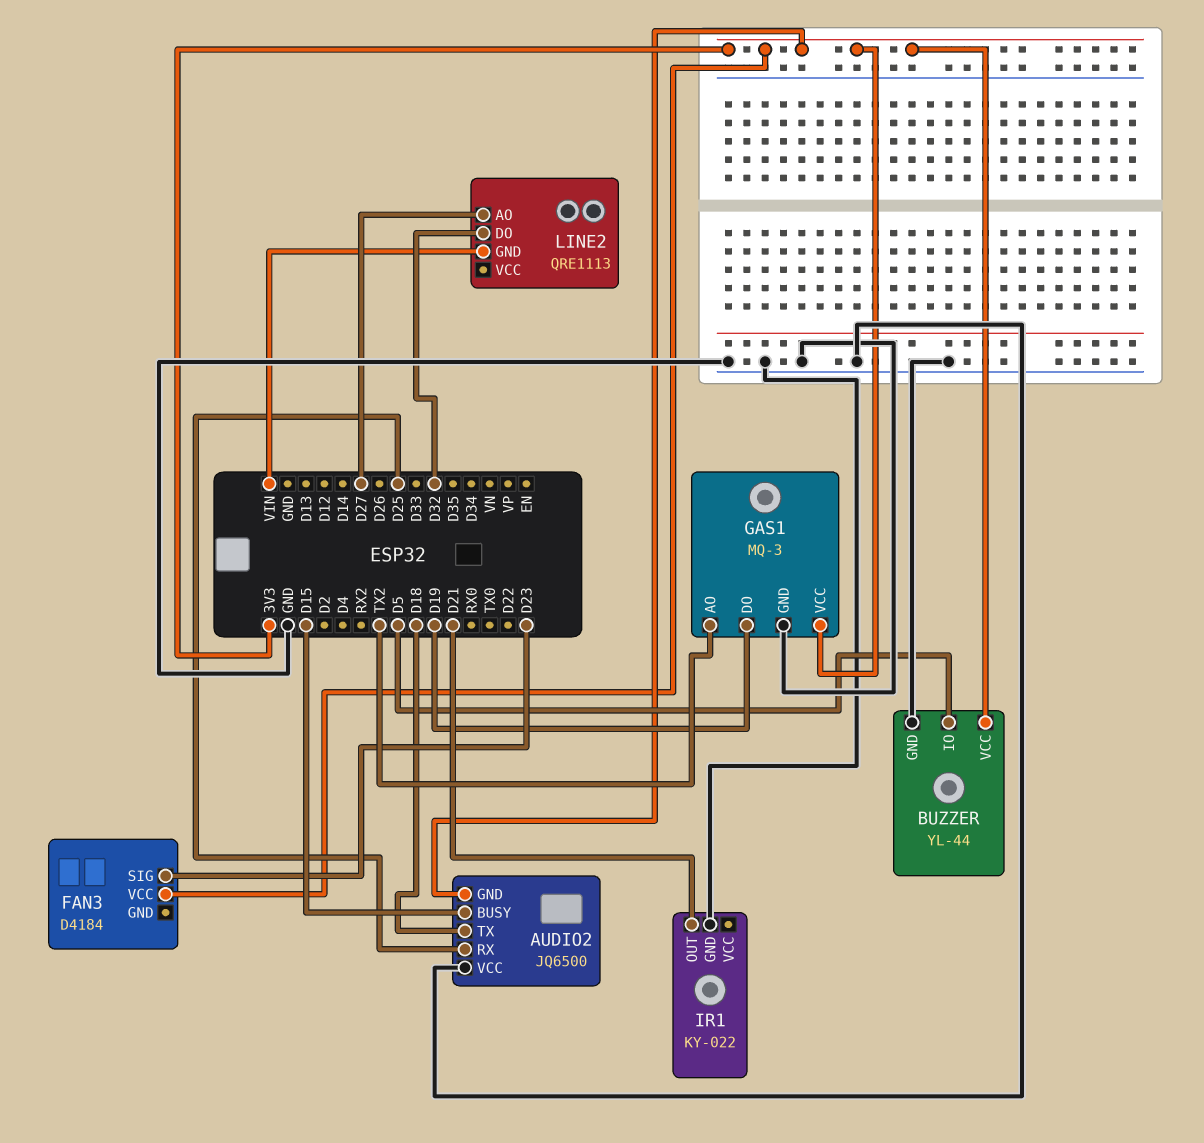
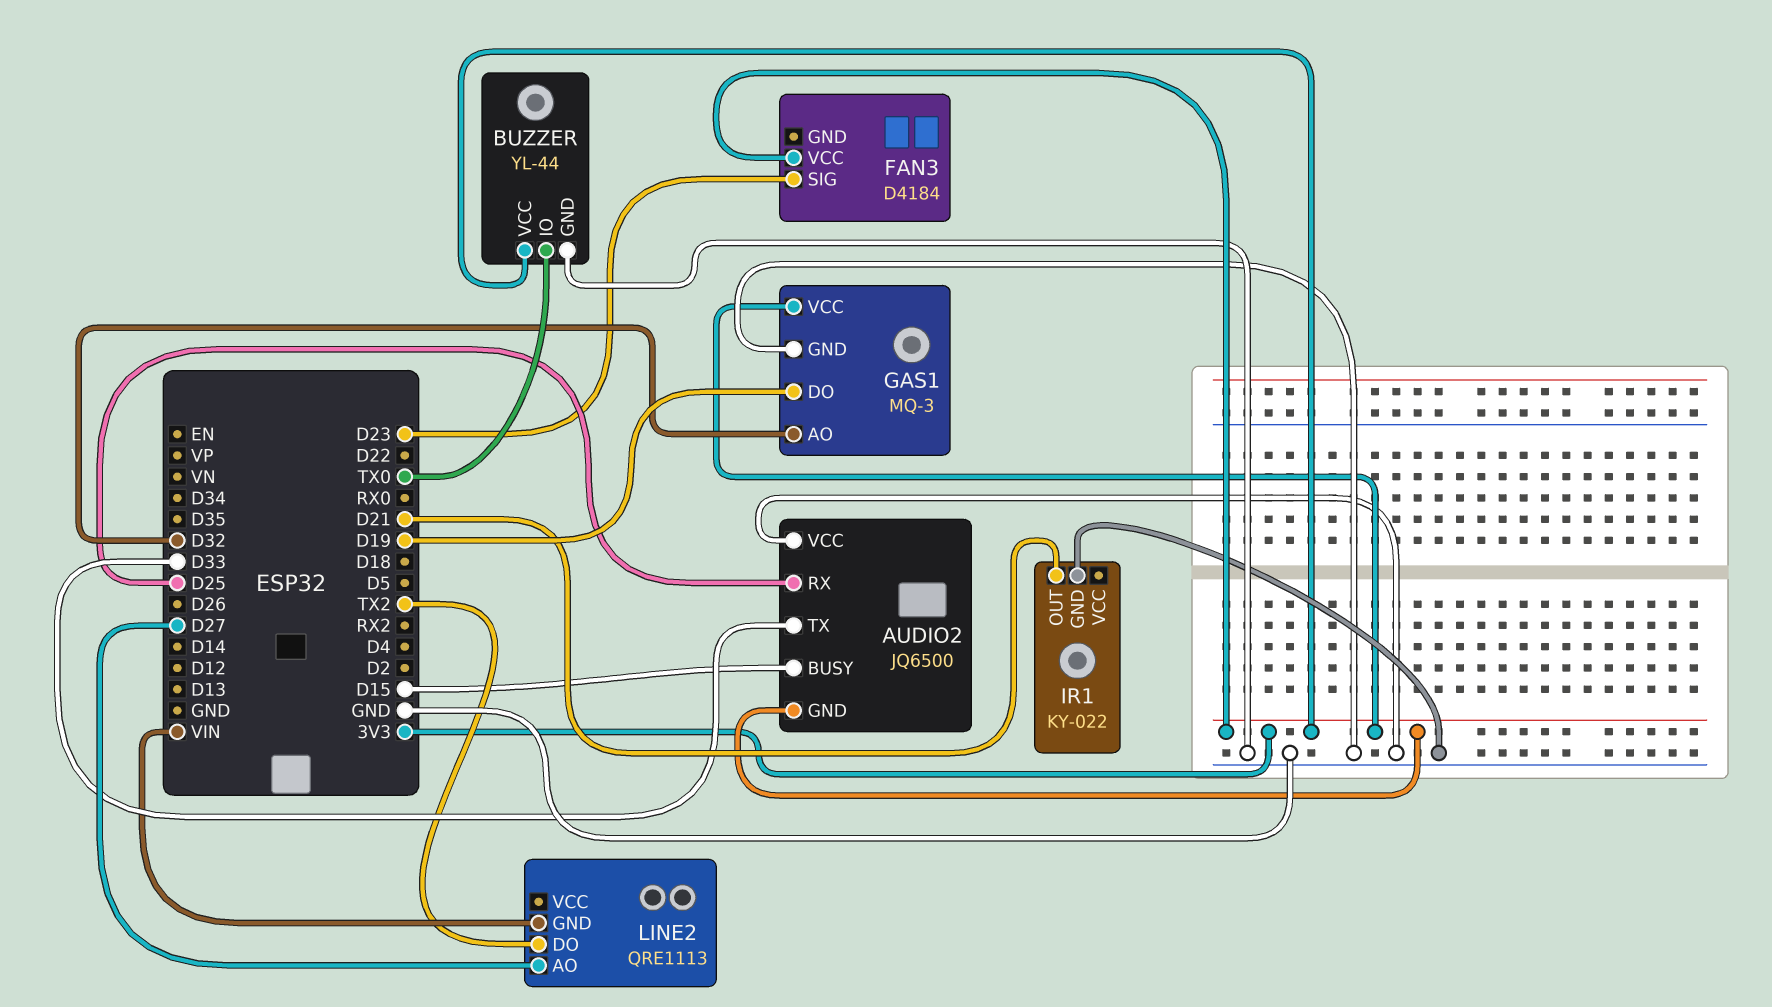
AUDIO2 pin TX: D18 -> D33
BUZZER pin IO: D5 -> TX0
GAS1 pin AO: TX2 -> D32
LINE2 pin DO: D32 -> TX2

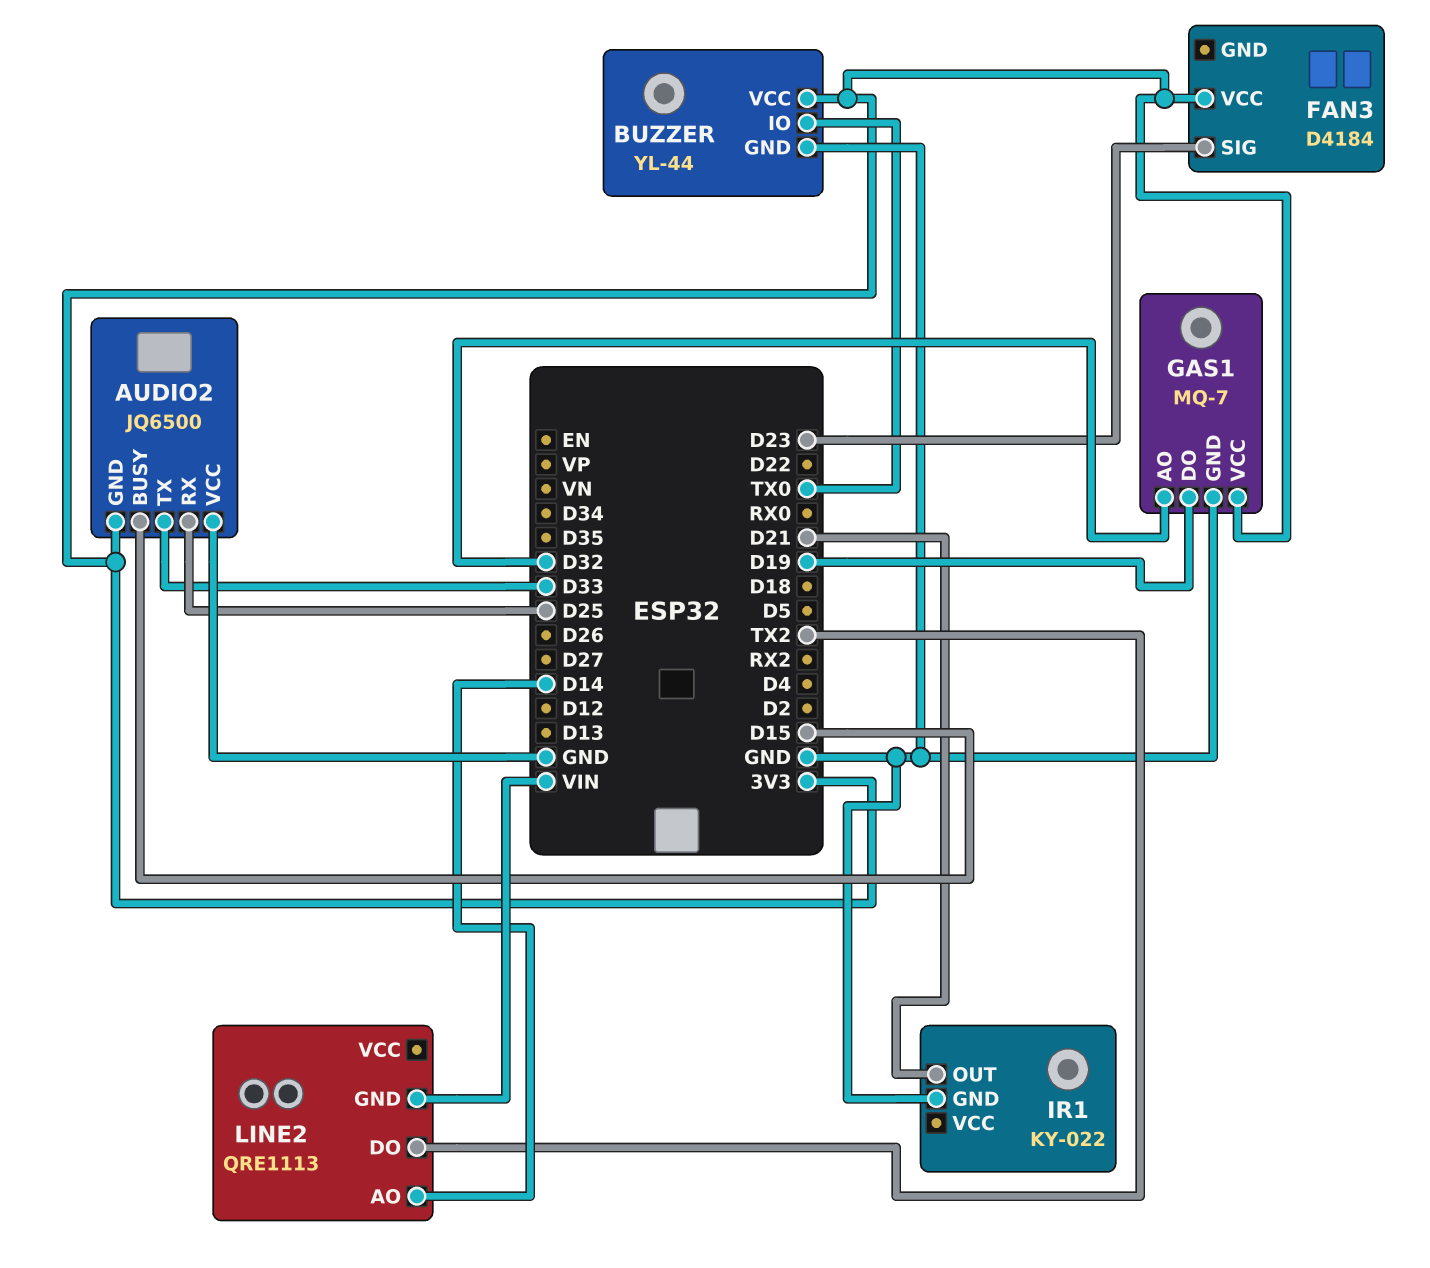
GAS1: MQ-3 -> MQ-7
LINE2 pin AO: D27 -> D14

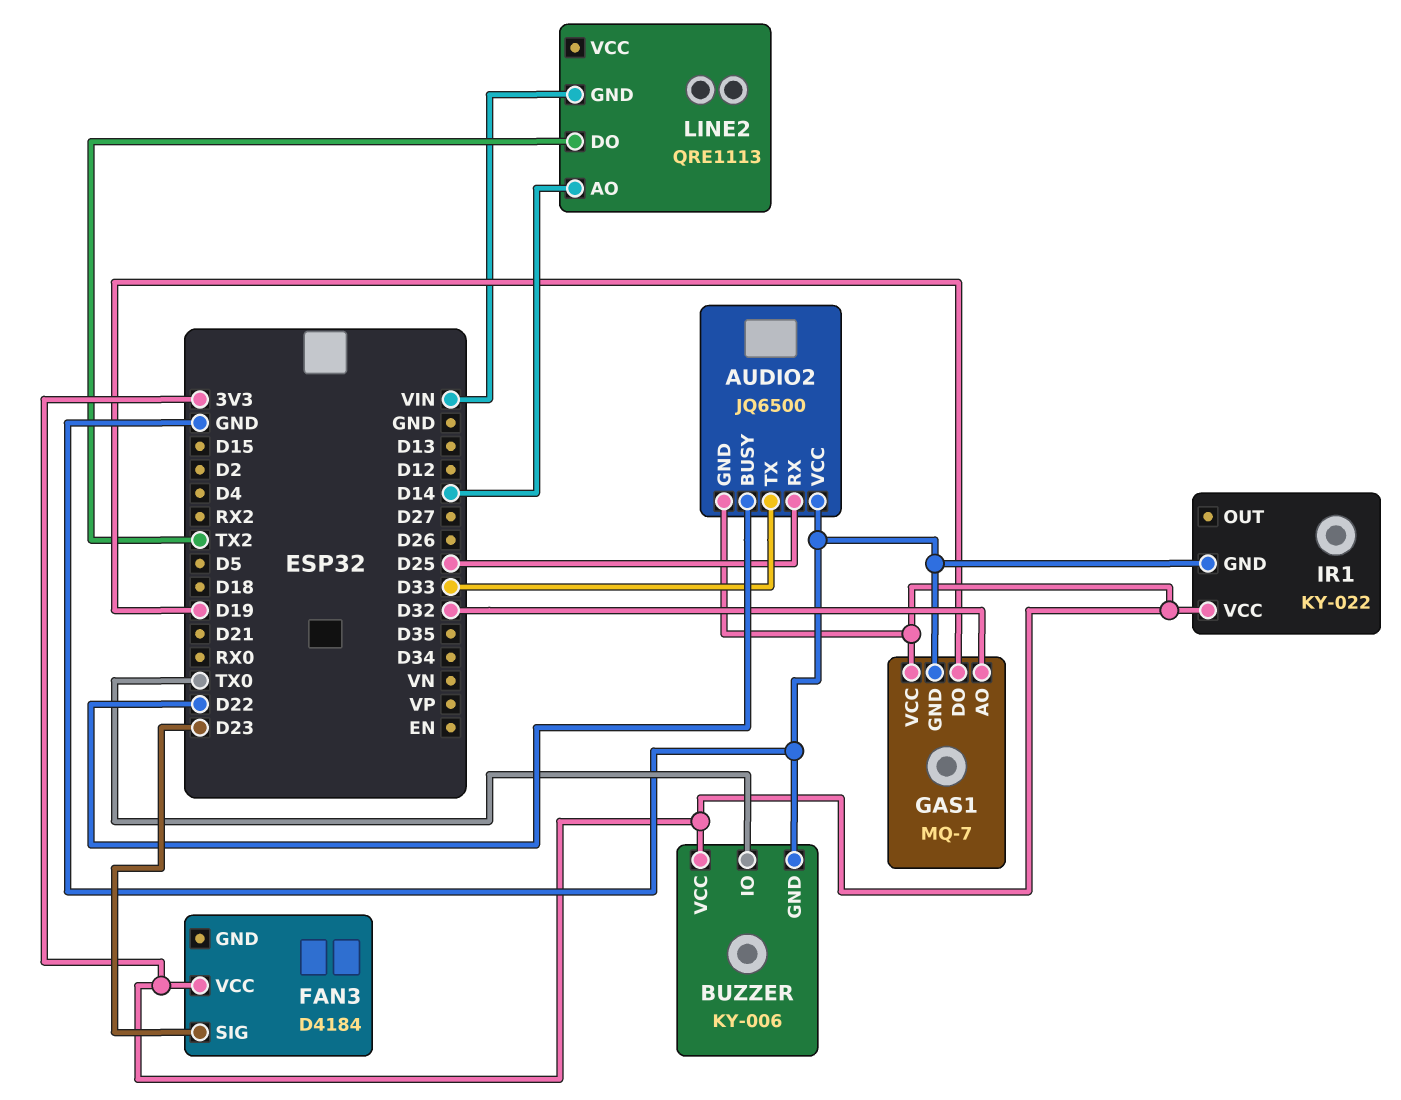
AUDIO2 pin BUSY: D15 -> D22
BUZZER: YL-44 -> KY-006
IR1 pin OUT: D21 -> none
IR1 pin VCC: none -> 3V3

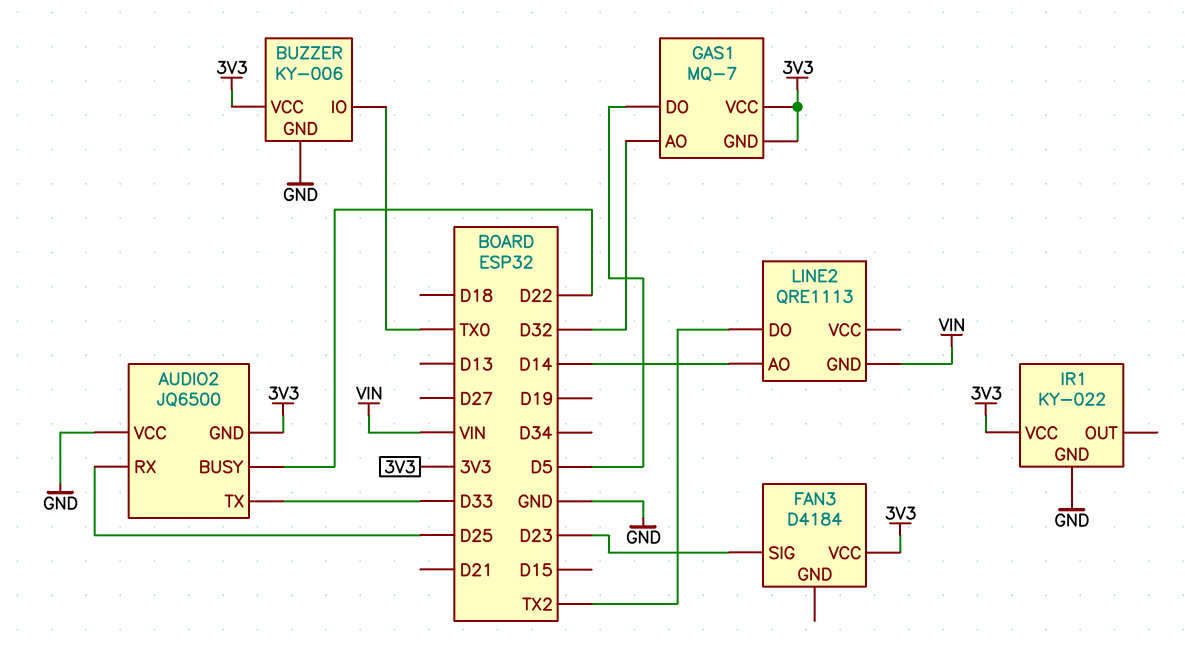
GAS1 pin DO: D19 -> D5
GAS1 pin GND: GND -> 3V3

